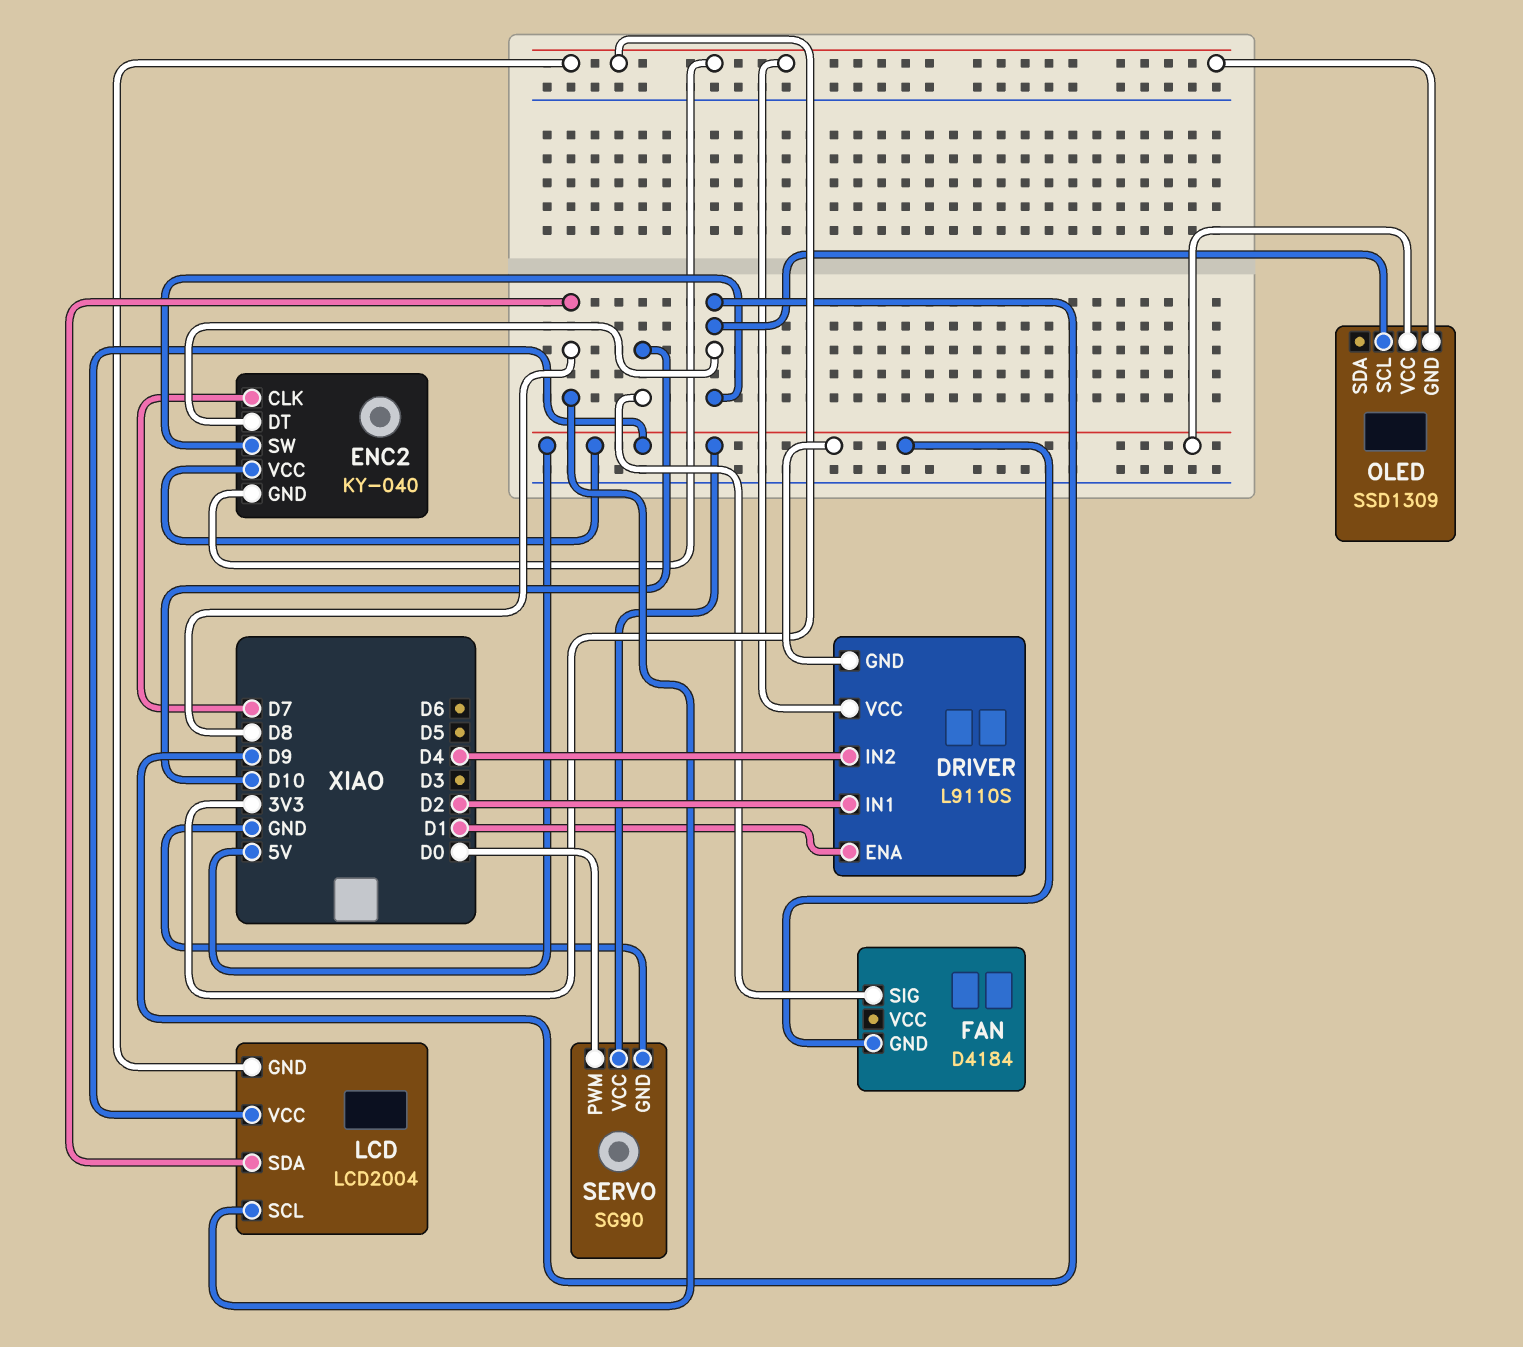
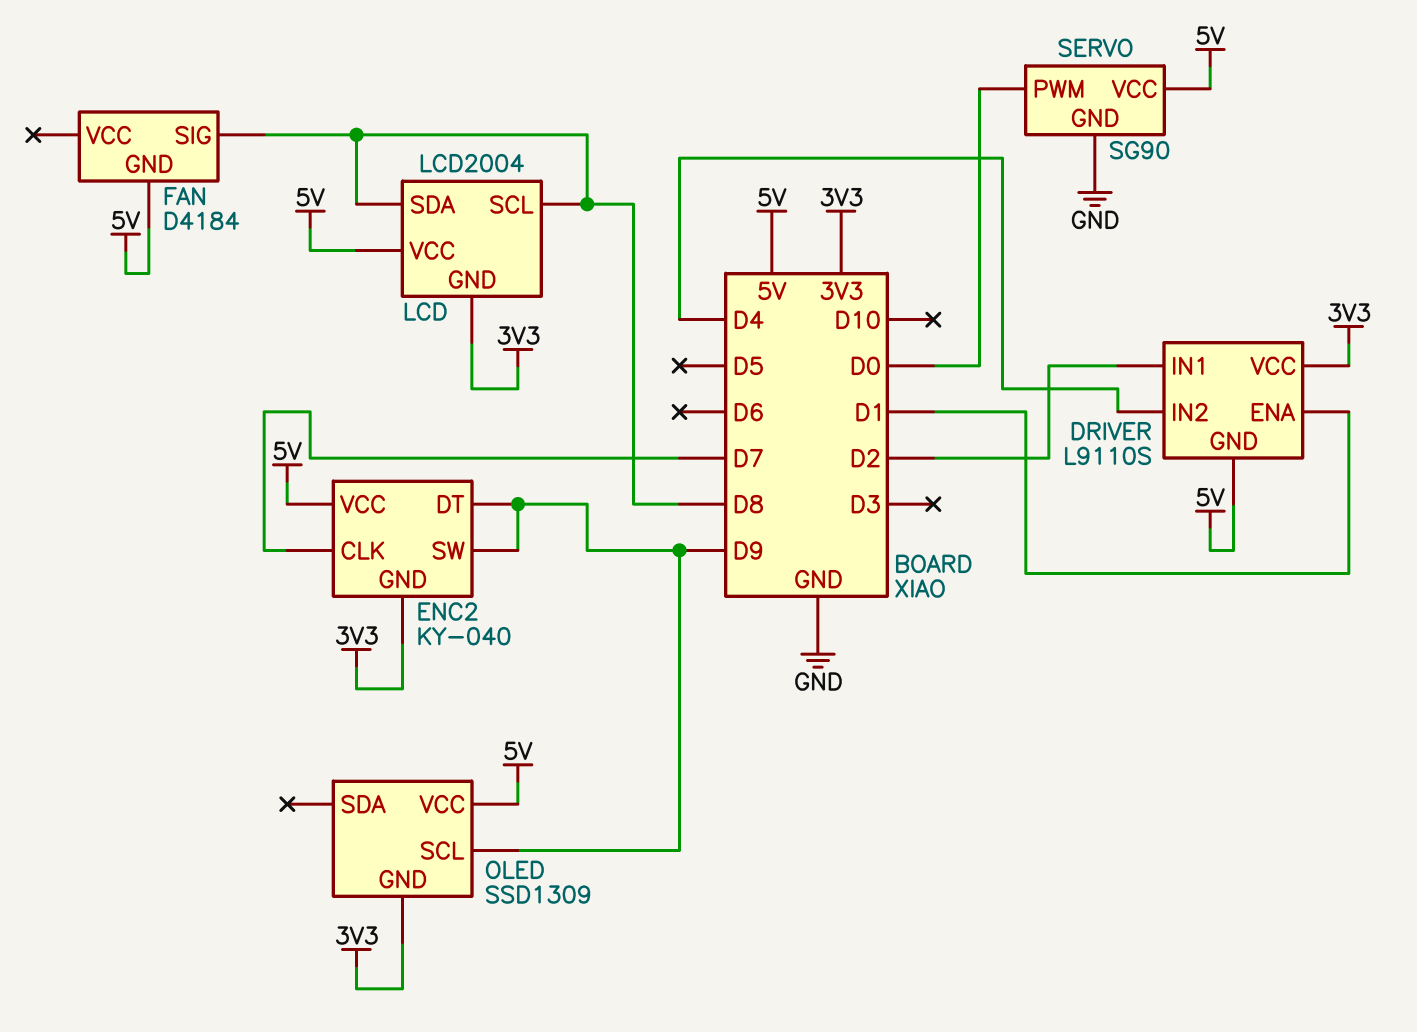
FAN pin SIG: D10 -> D8

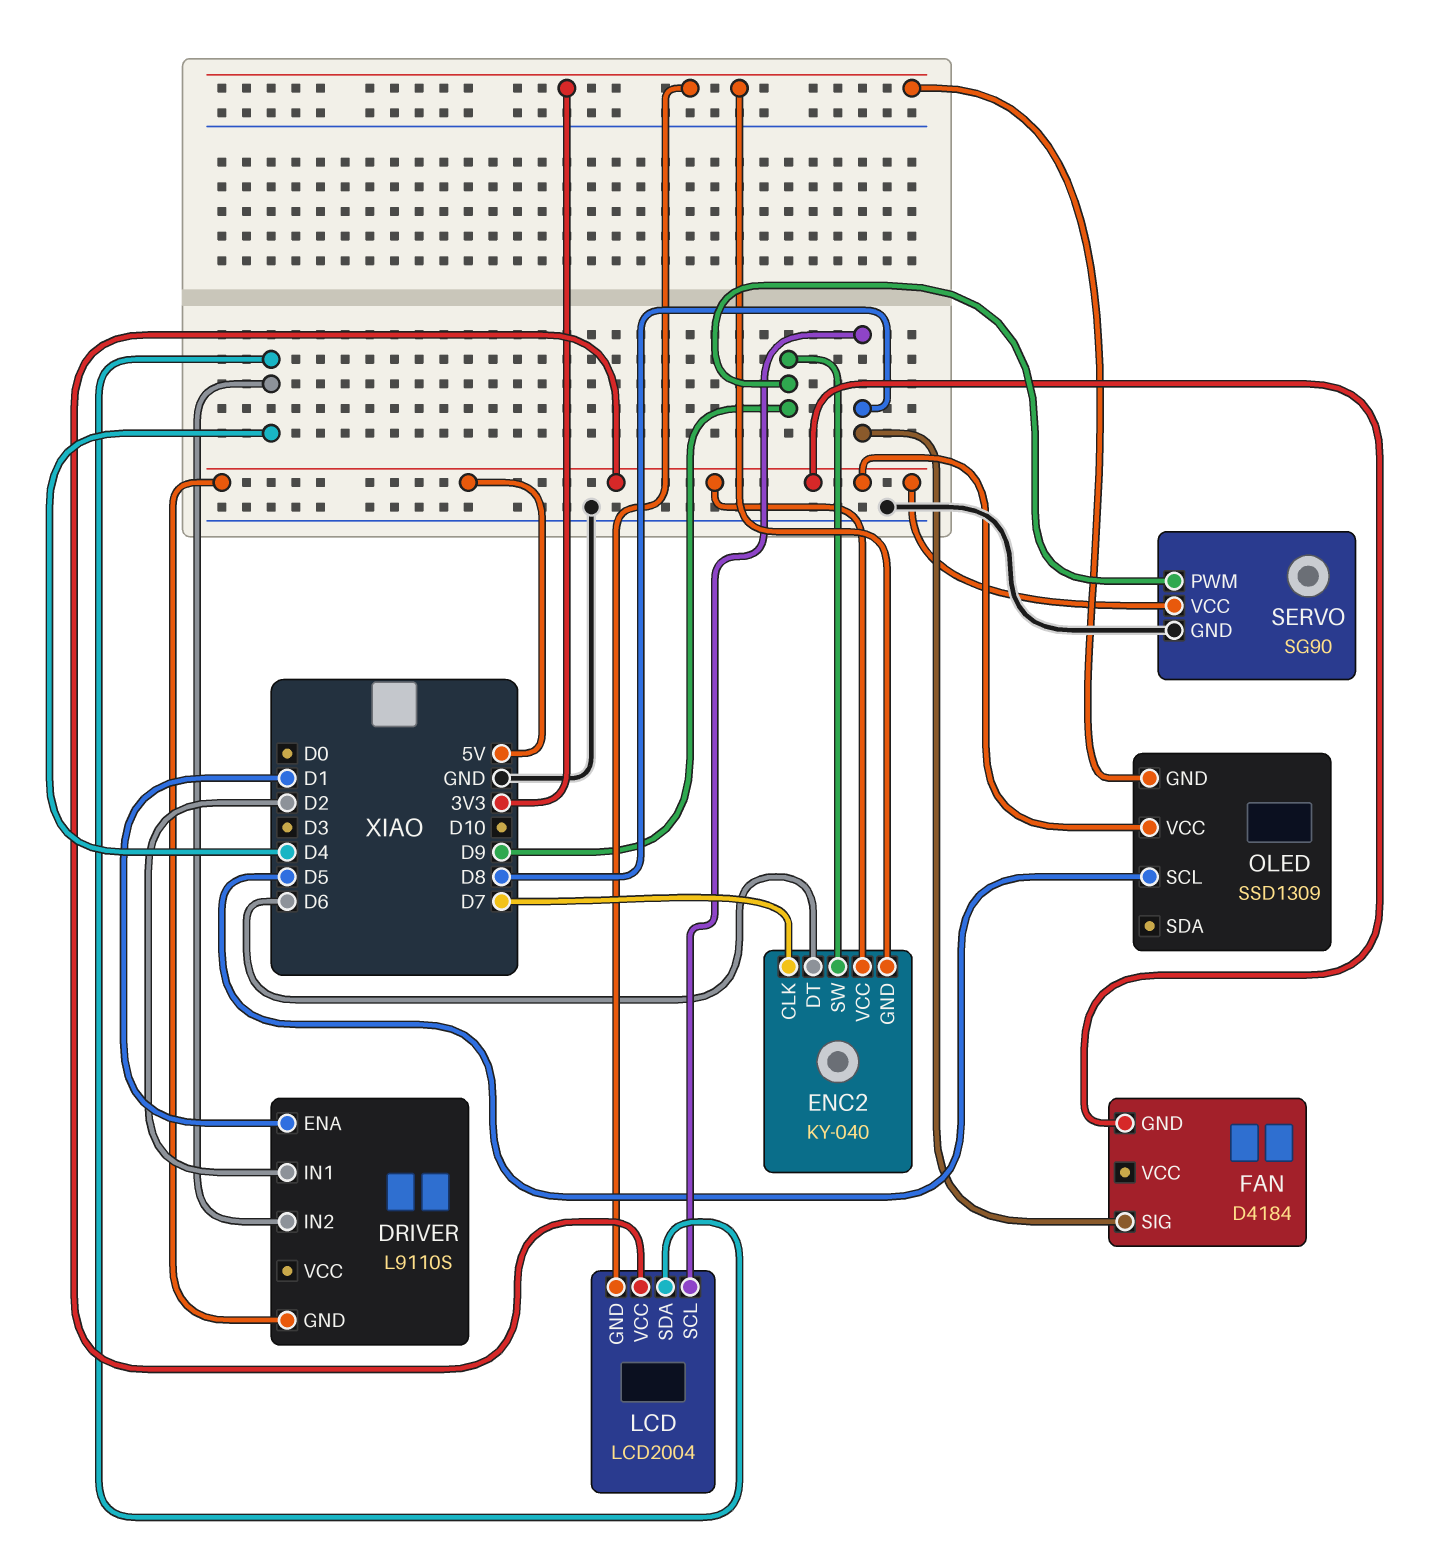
DRIVER pin VCC: 3V3 -> none
ENC2 pin DT: D9 -> D6
LCD pin SDA: D8 -> D4
OLED pin SCL: D9 -> D5
SERVO pin PWM: D0 -> D9

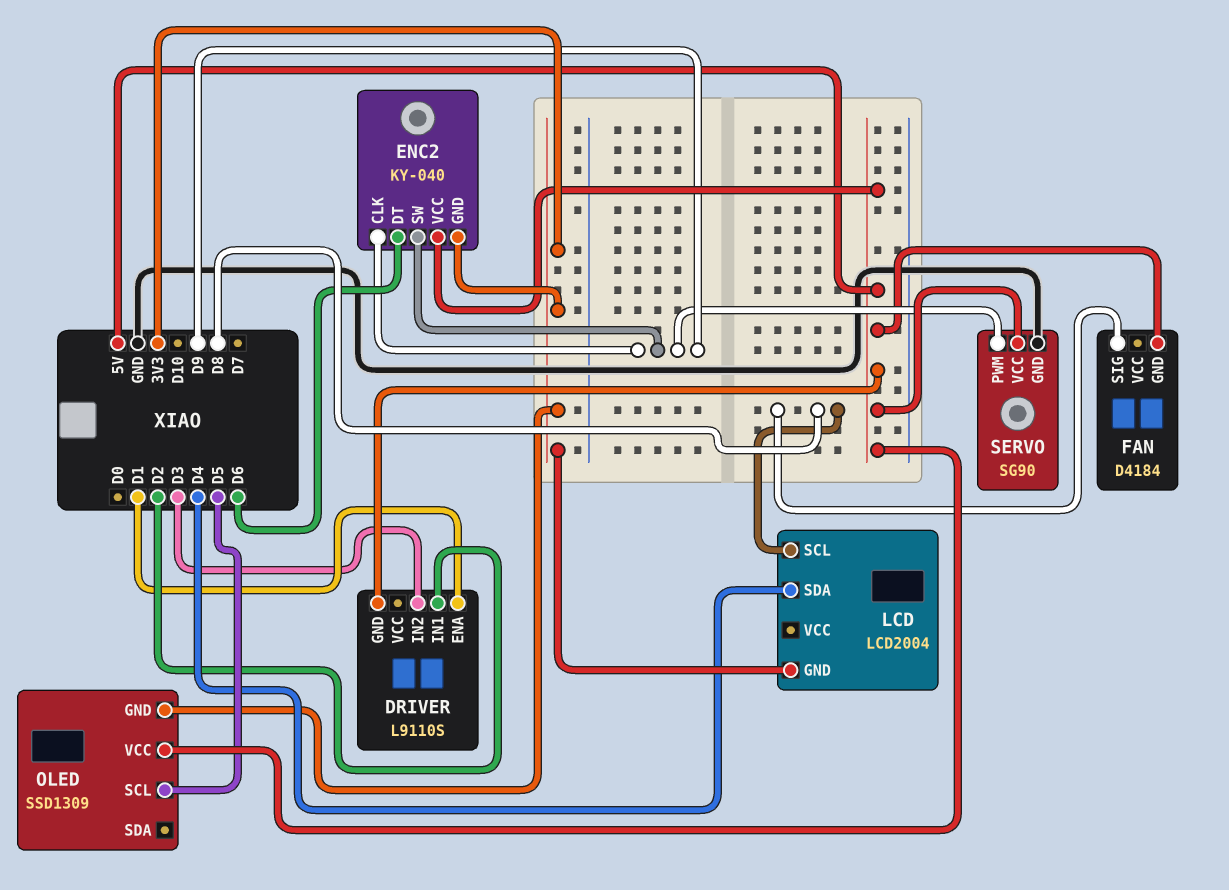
DRIVER pin IN2: D4 -> D3
ENC2 pin CLK: D7 -> D9
LCD pin VCC: 5V -> none

